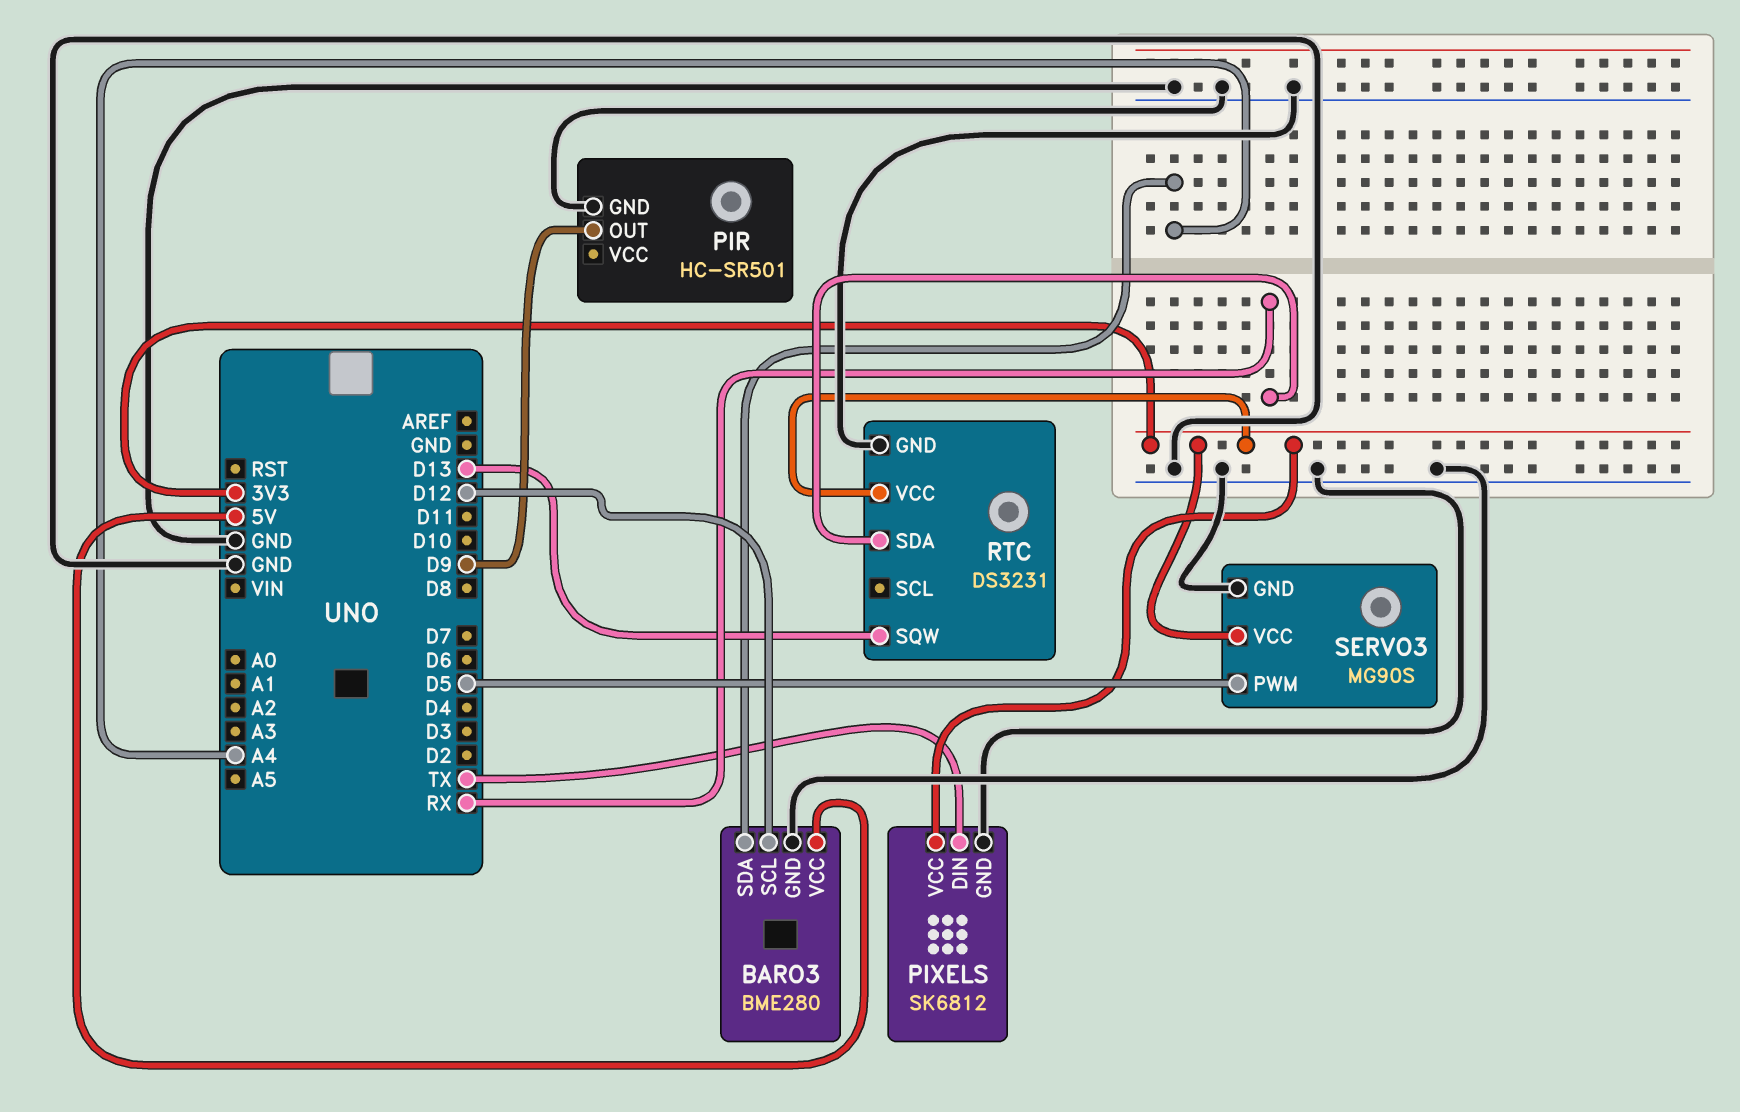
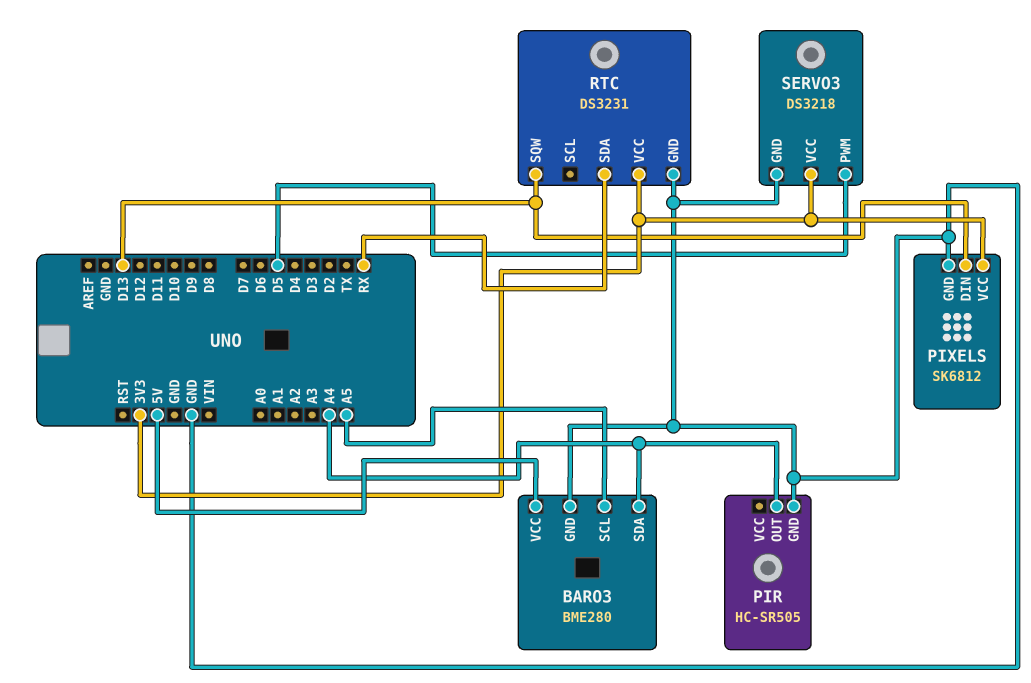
BARO3 pin SCL: D12 -> A5
PIR: HC-SR501 -> HC-SR505
PIR pin OUT: D9 -> A4
PIXELS pin DIN: TX -> D13
SERVO3: MG90S -> DS3218

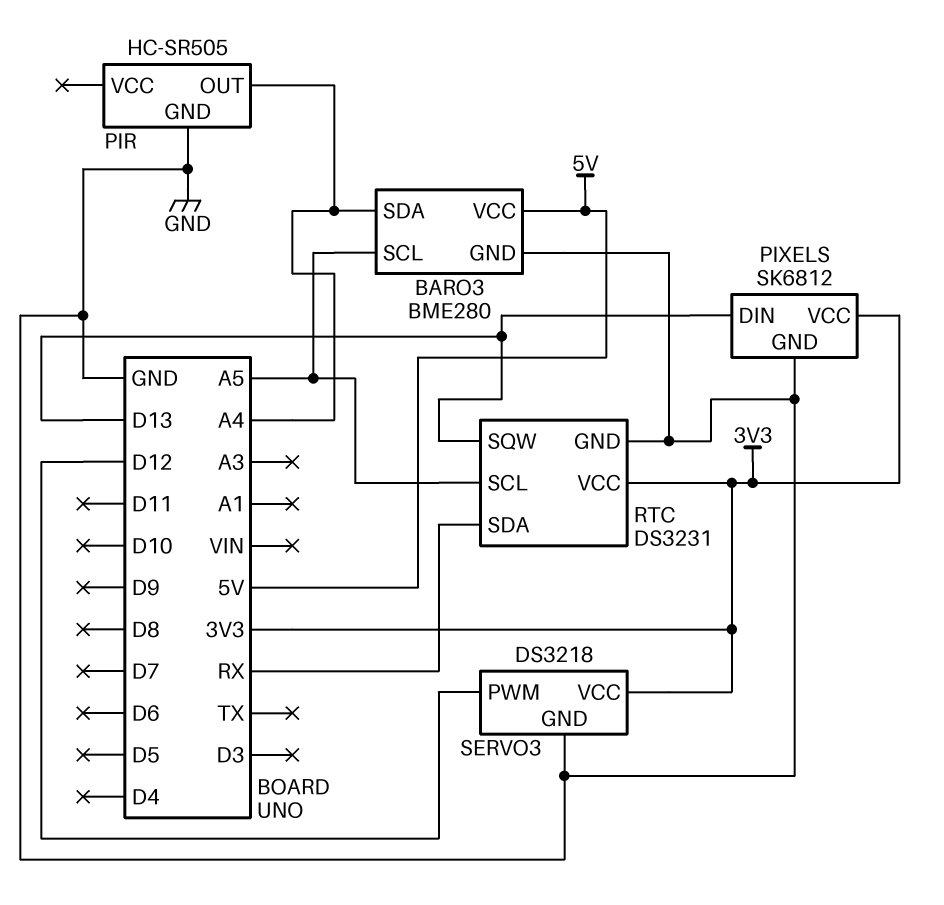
RTC pin SCL: none -> A5
SERVO3 pin PWM: D5 -> D12

